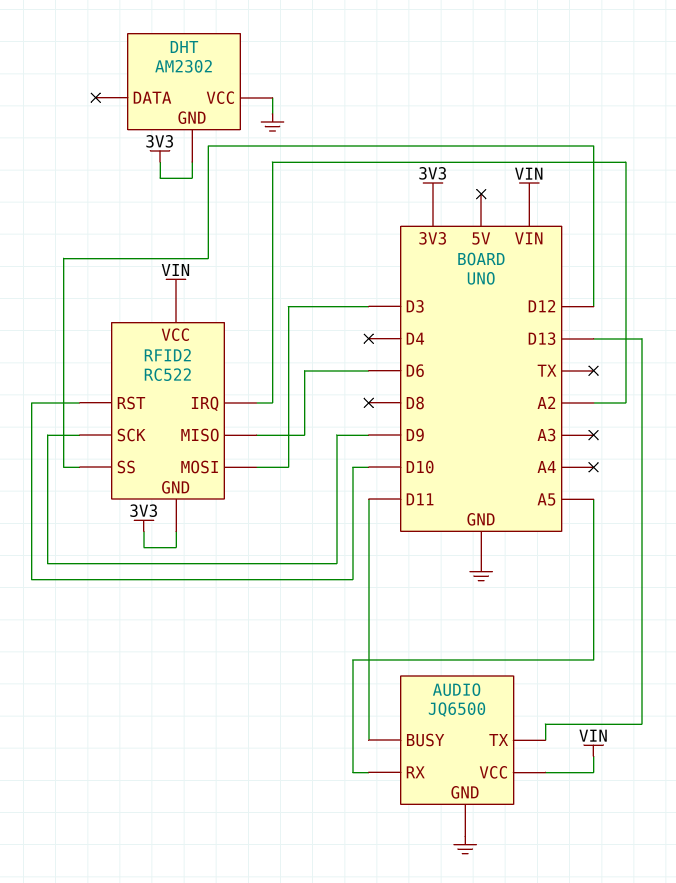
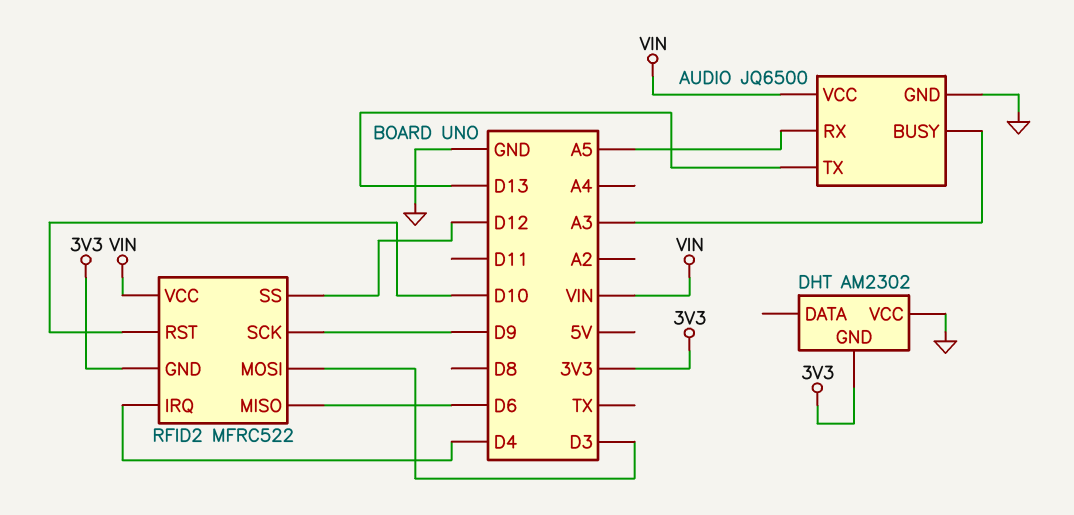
AUDIO pin BUSY: D11 -> A3
RFID2: RC522 -> MFRC522
RFID2 pin IRQ: A2 -> D4

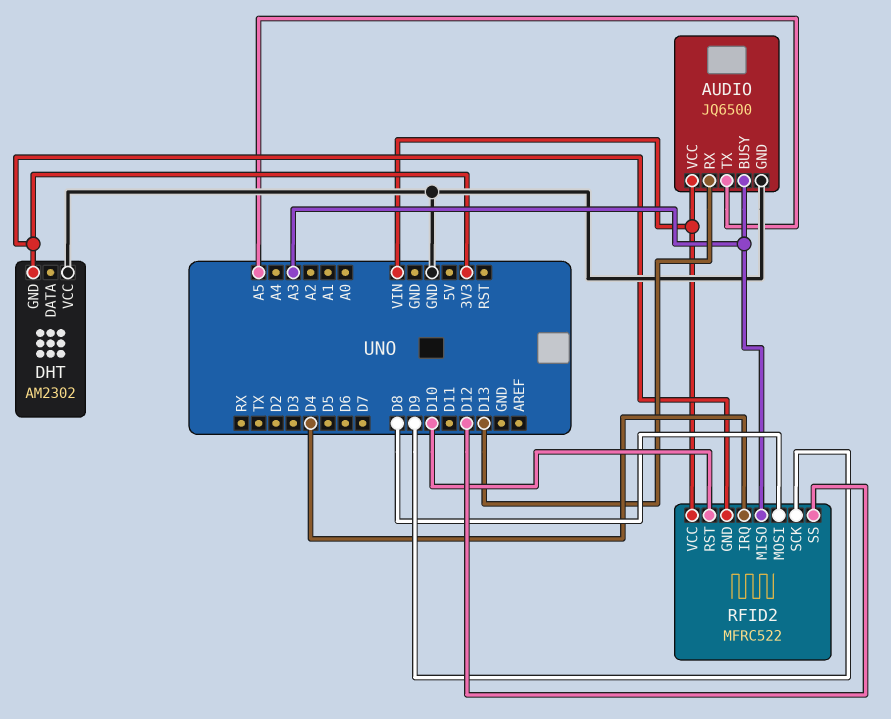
AUDIO pin RX: A5 -> D13
AUDIO pin TX: D13 -> A5
RFID2 pin MISO: D6 -> A3
RFID2 pin MOSI: D3 -> D8

